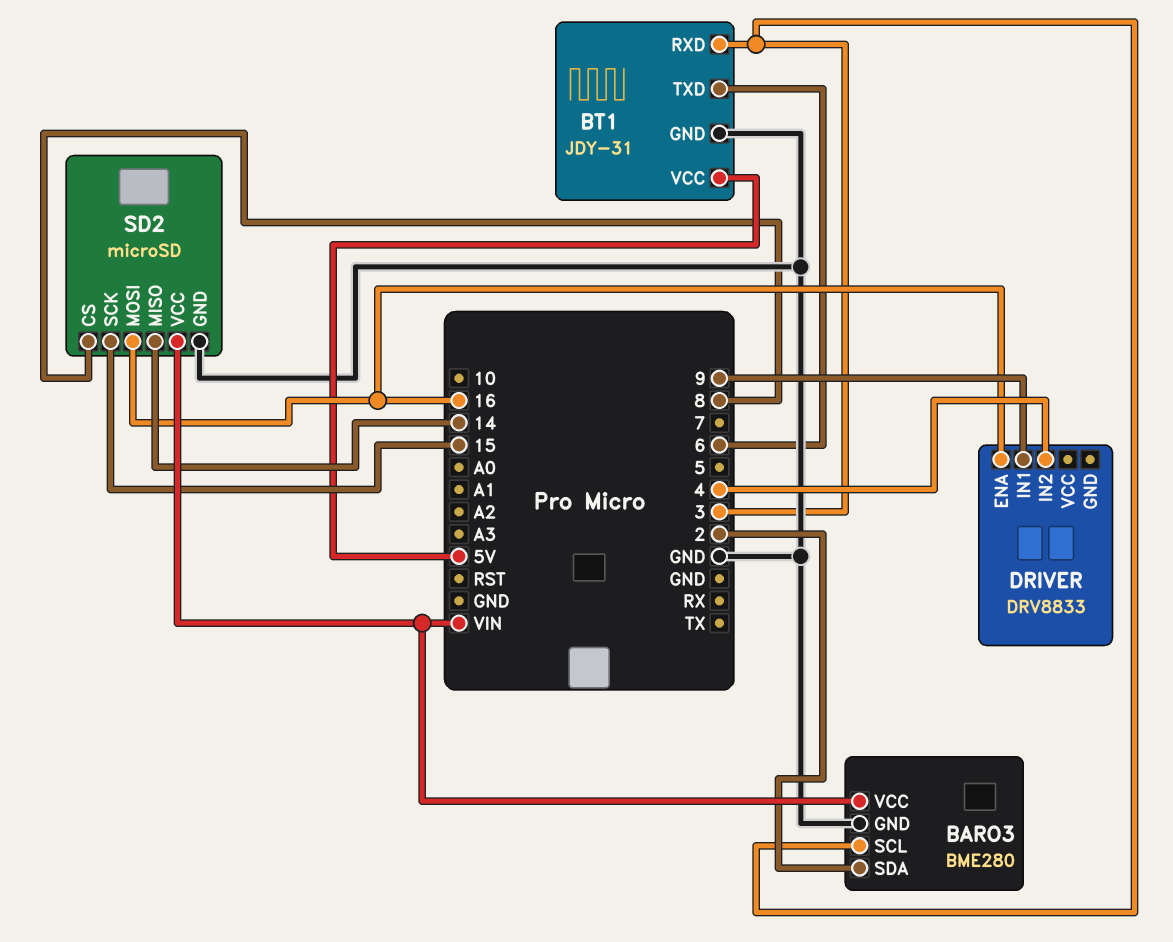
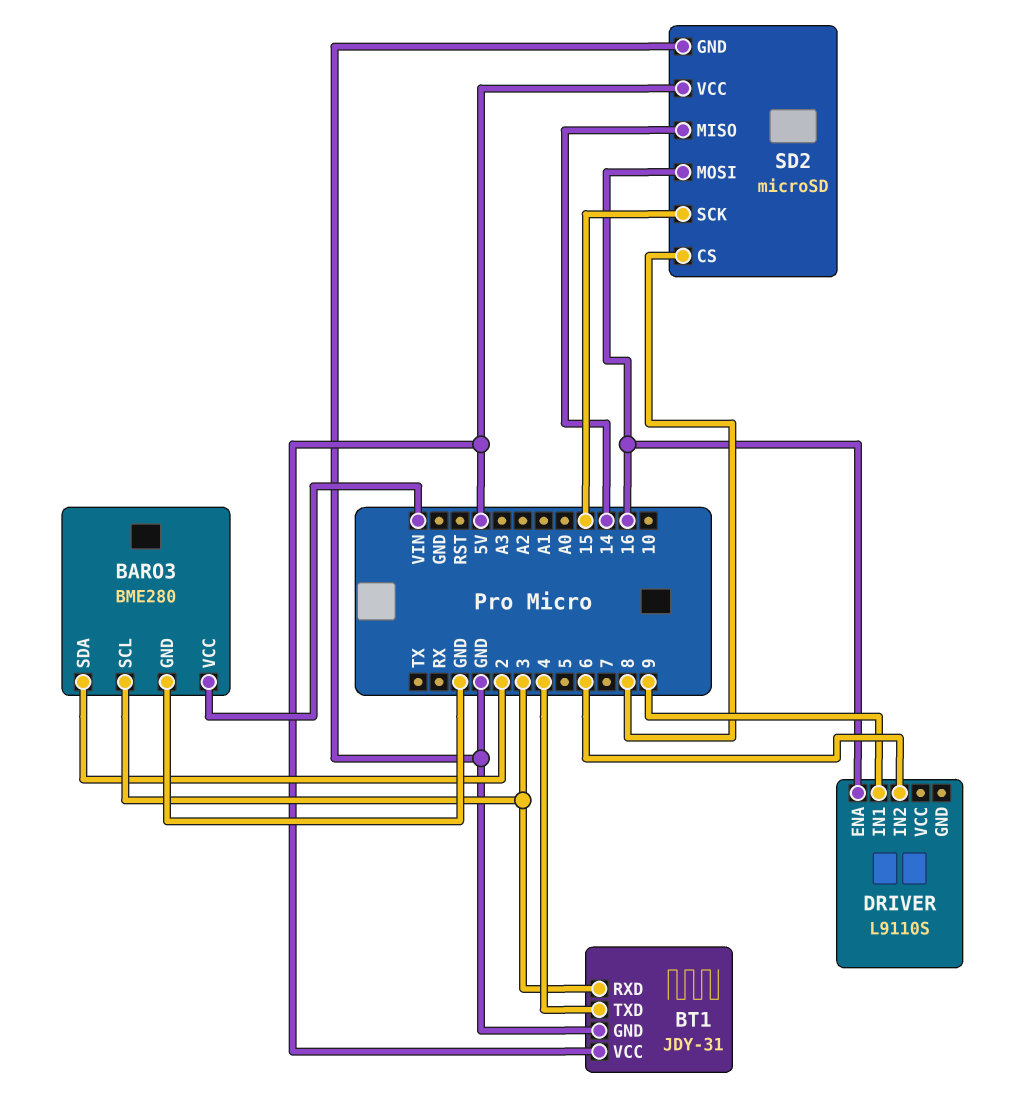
BT1 pin TXD: 6 -> 4
DRIVER: DRV8833 -> L9110S
DRIVER pin IN2: 4 -> 6
SD2 pin VCC: VIN -> 5V

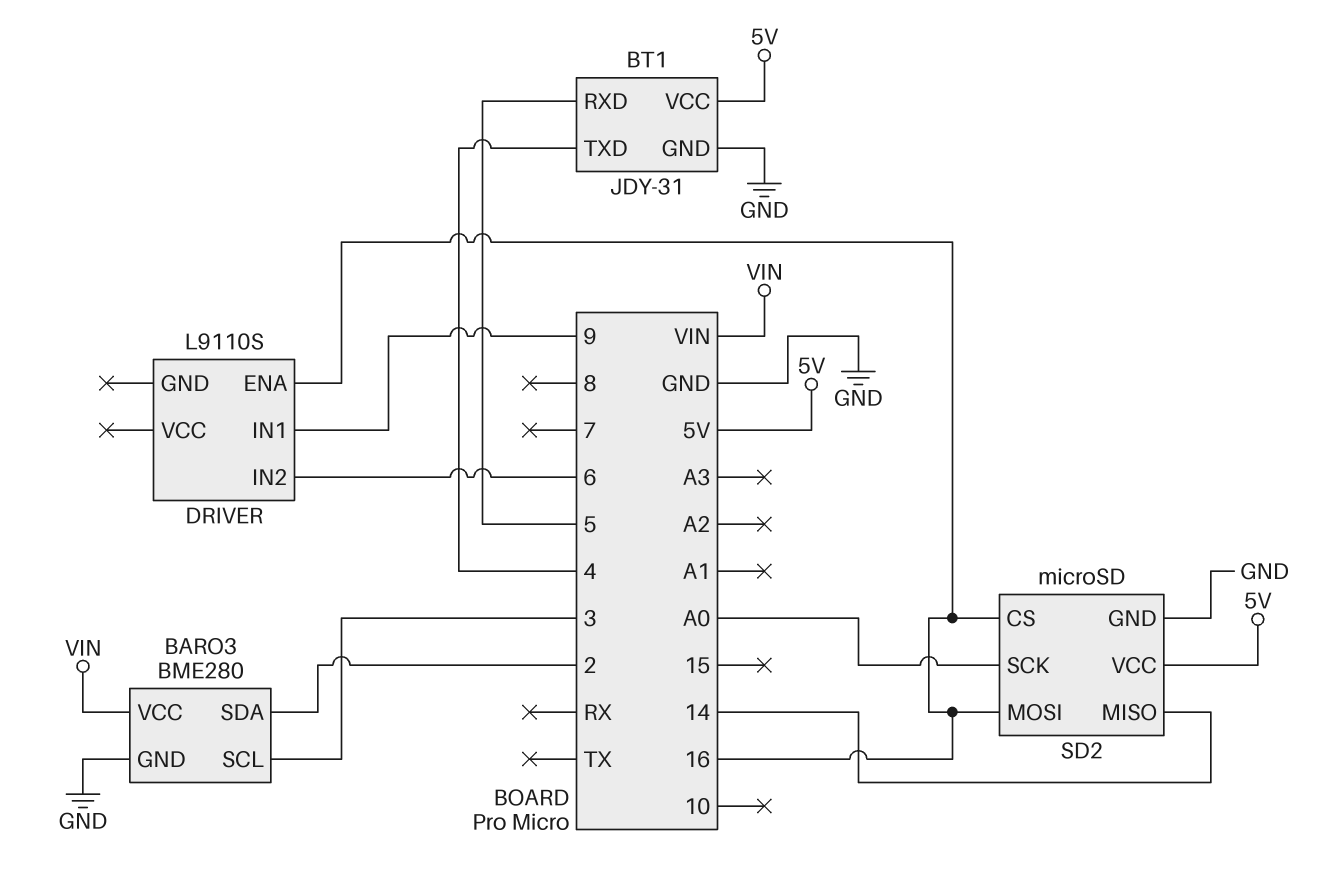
BT1 pin RXD: 3 -> 5
SD2 pin CS: 8 -> 16
SD2 pin SCK: 15 -> A0

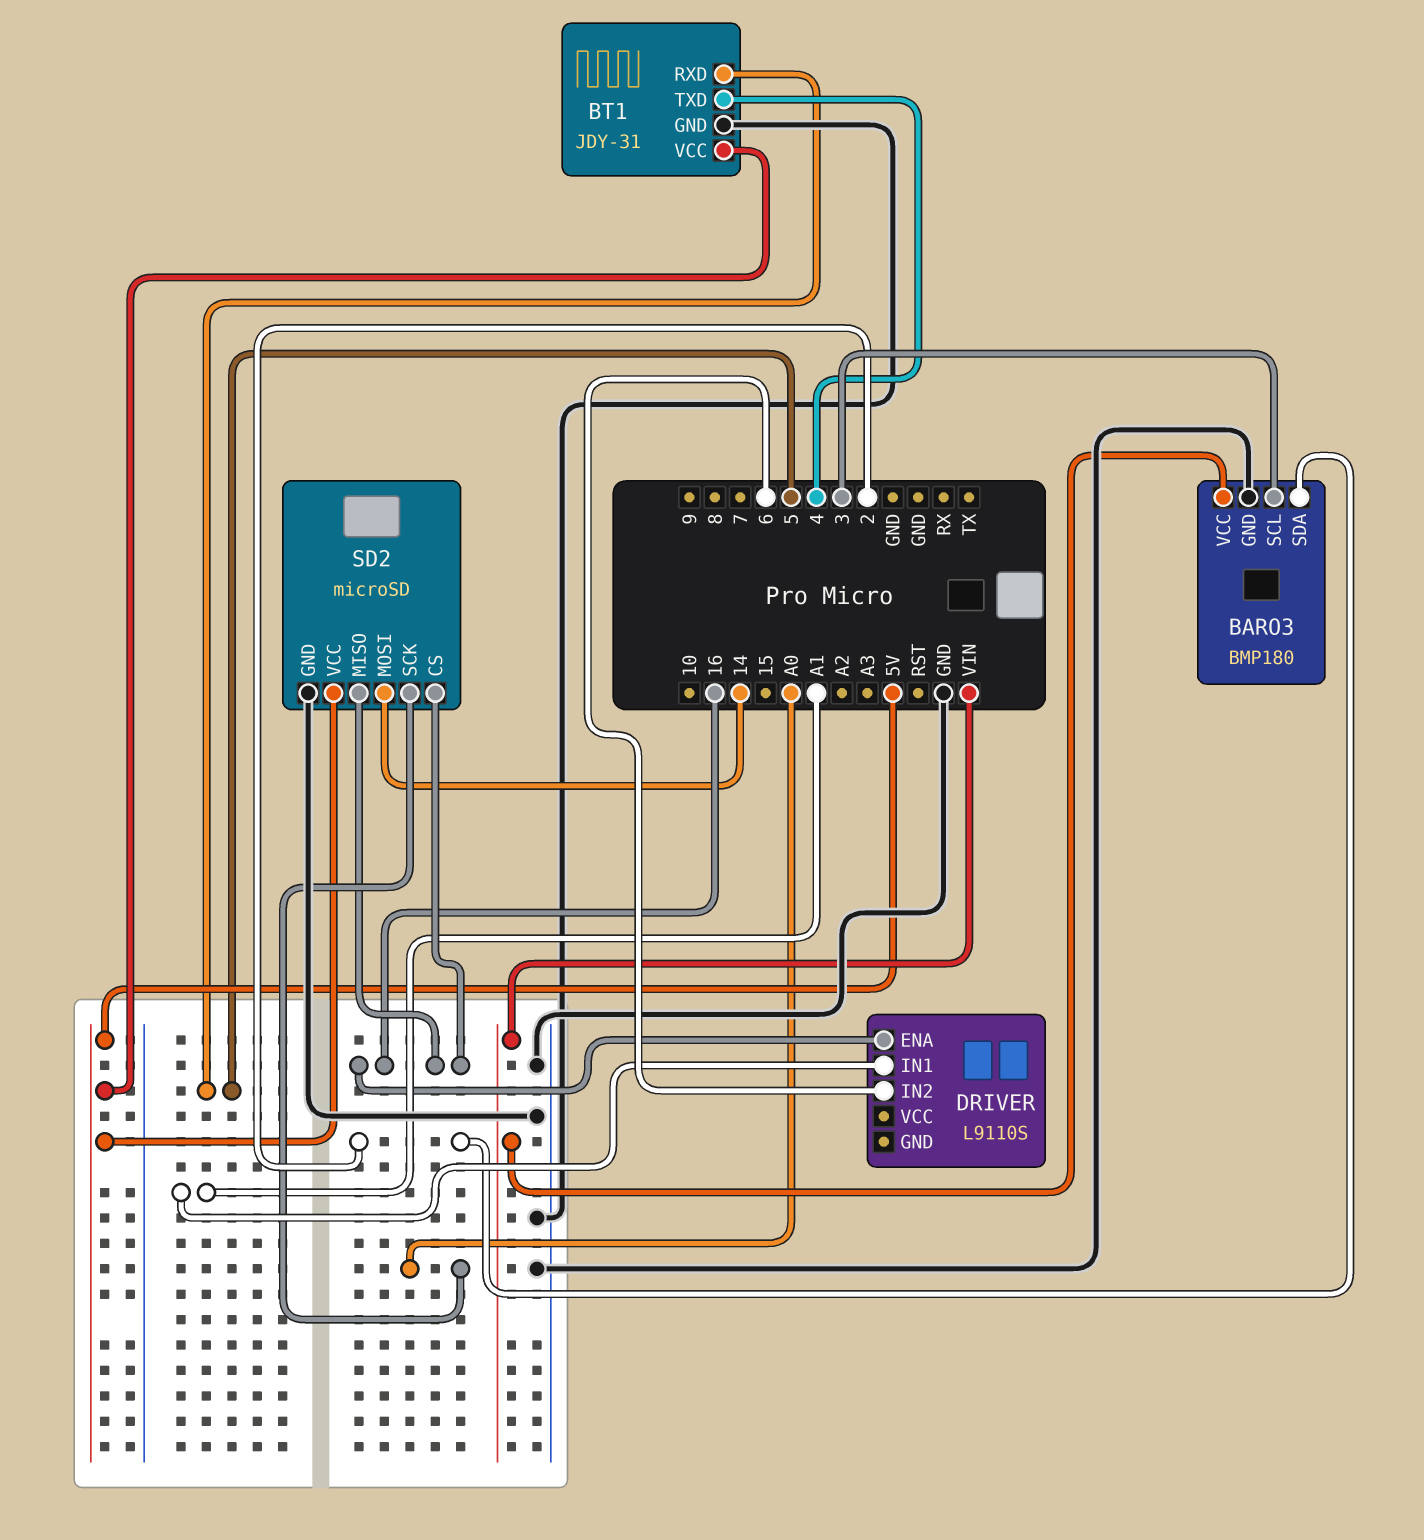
BARO3: BME280 -> BMP180
DRIVER pin IN1: 9 -> A1
SD2 pin MISO: 14 -> 16
SD2 pin MOSI: 16 -> 14

